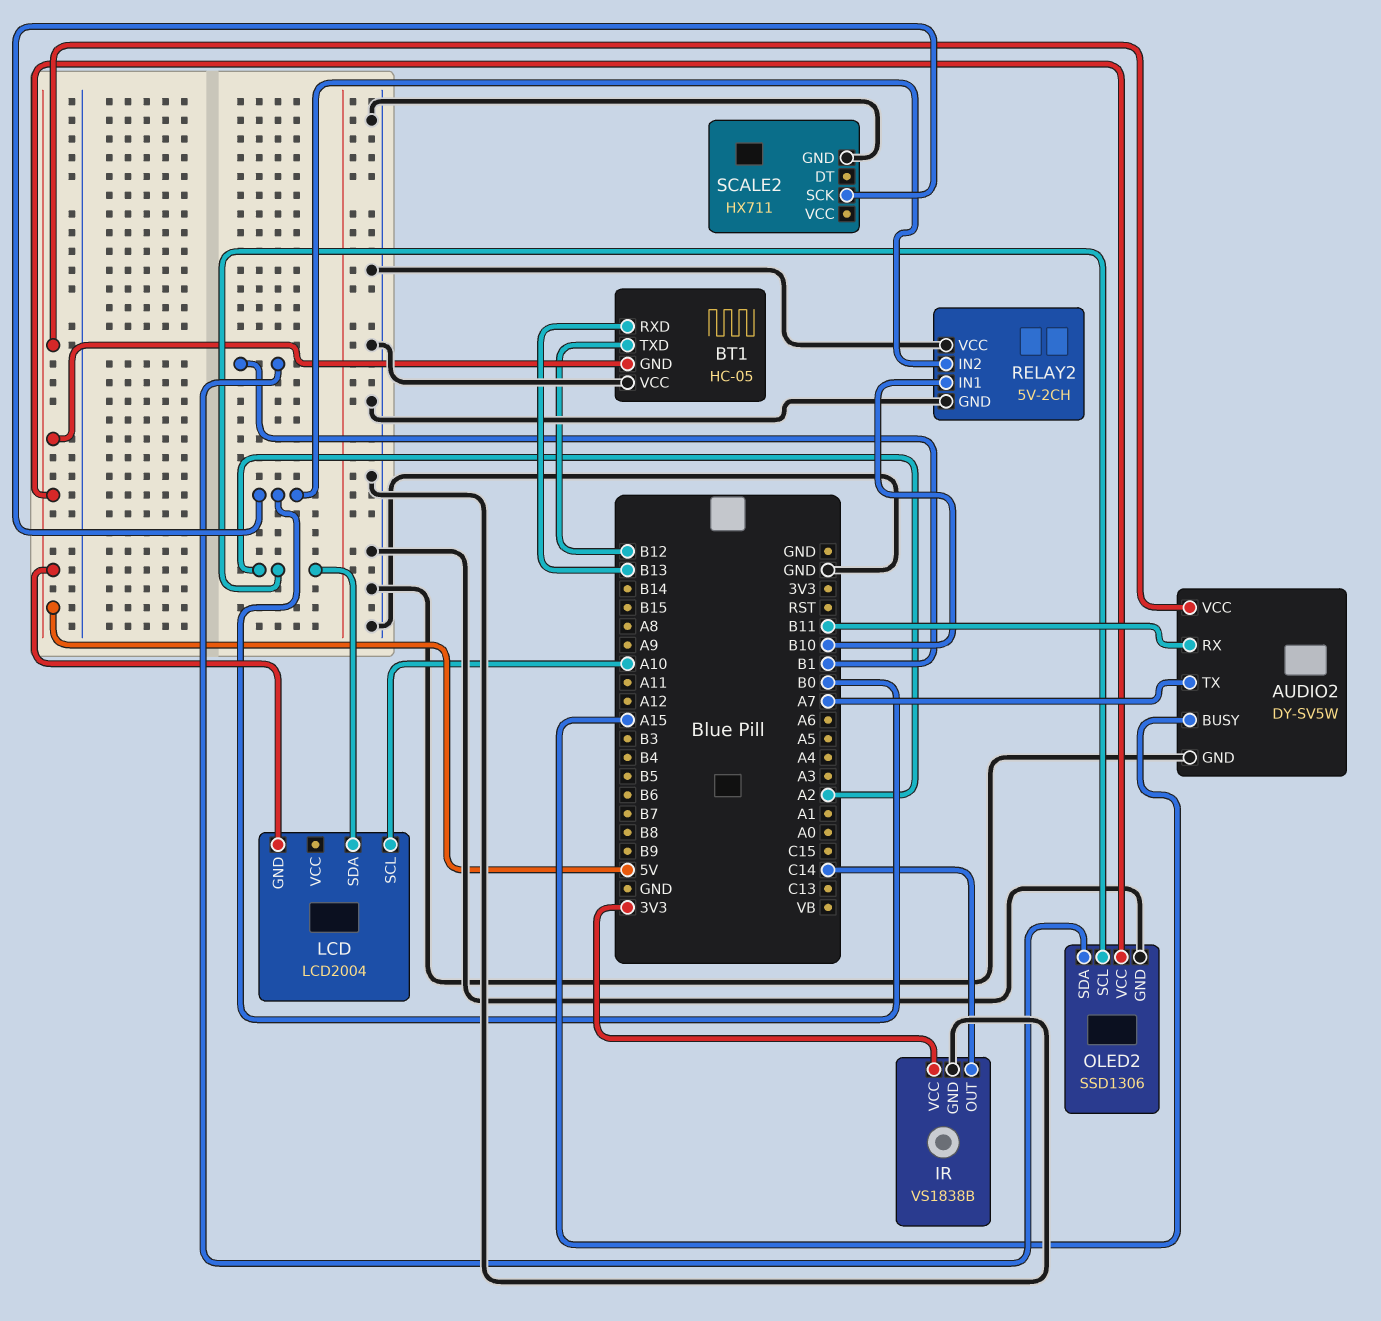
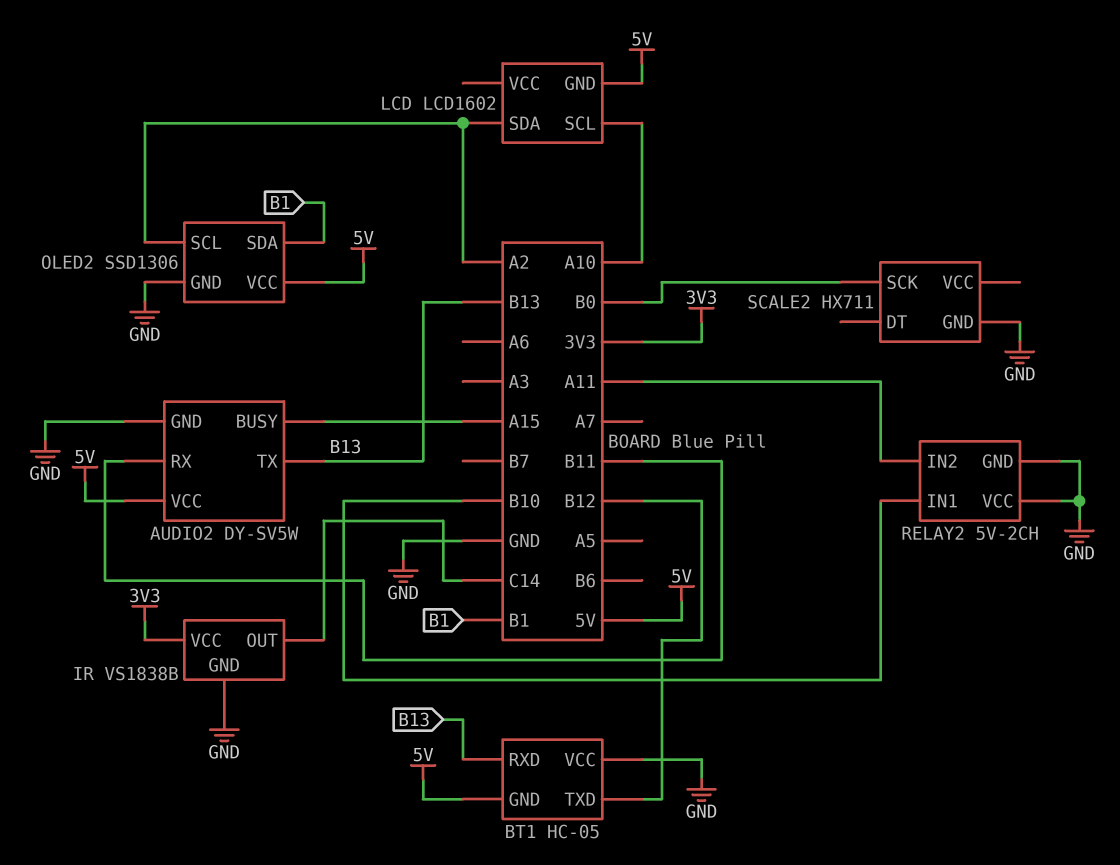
AUDIO2 pin TX: A7 -> B13
LCD: LCD2004 -> LCD1602
RELAY2 pin IN2: B0 -> A11

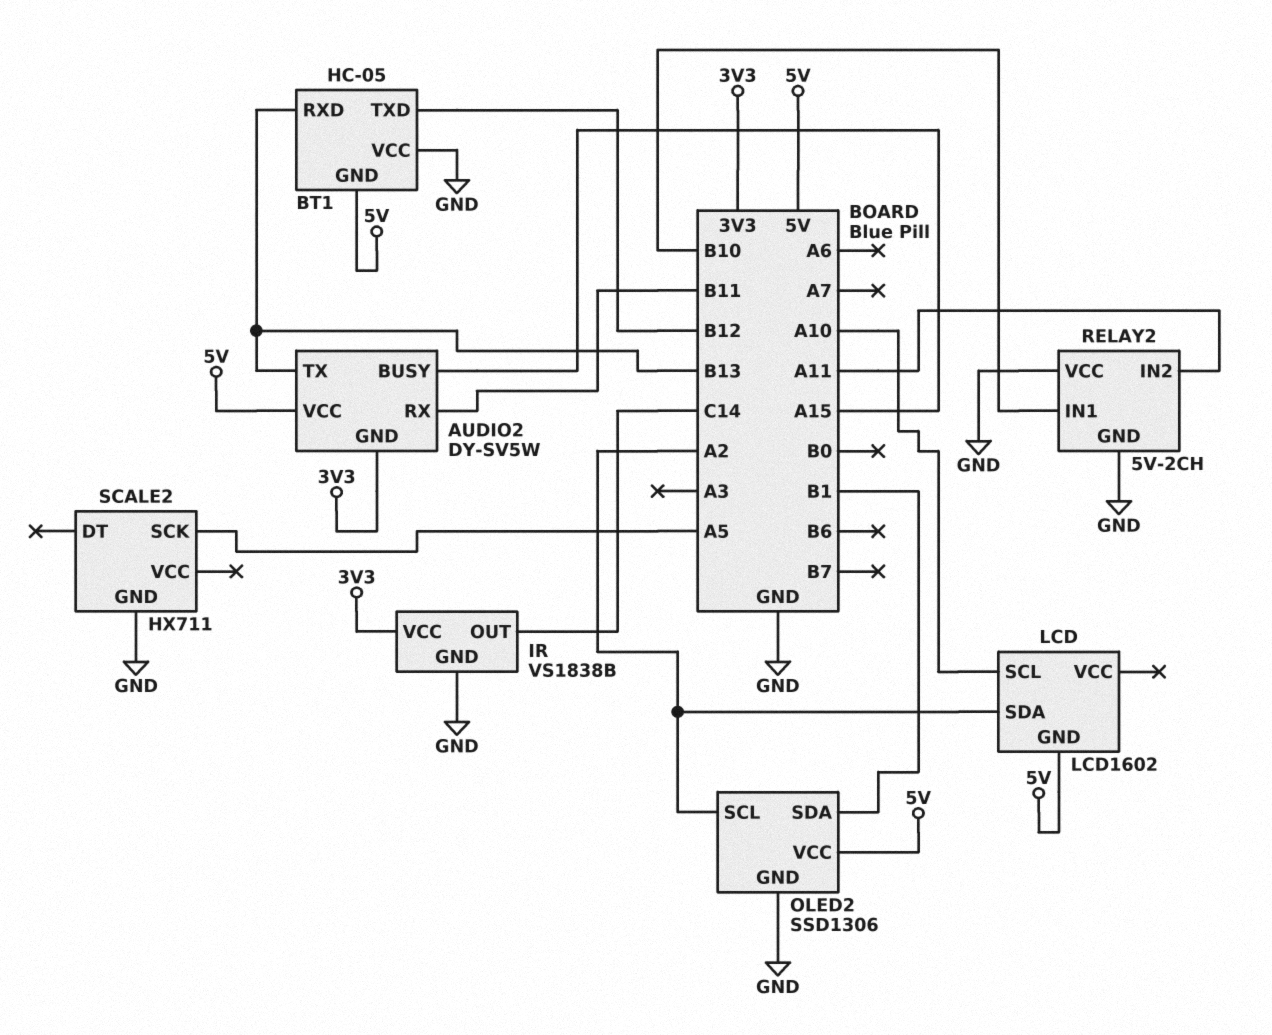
AUDIO2 pin GND: GND -> 3V3
SCALE2 pin SCK: B0 -> A5

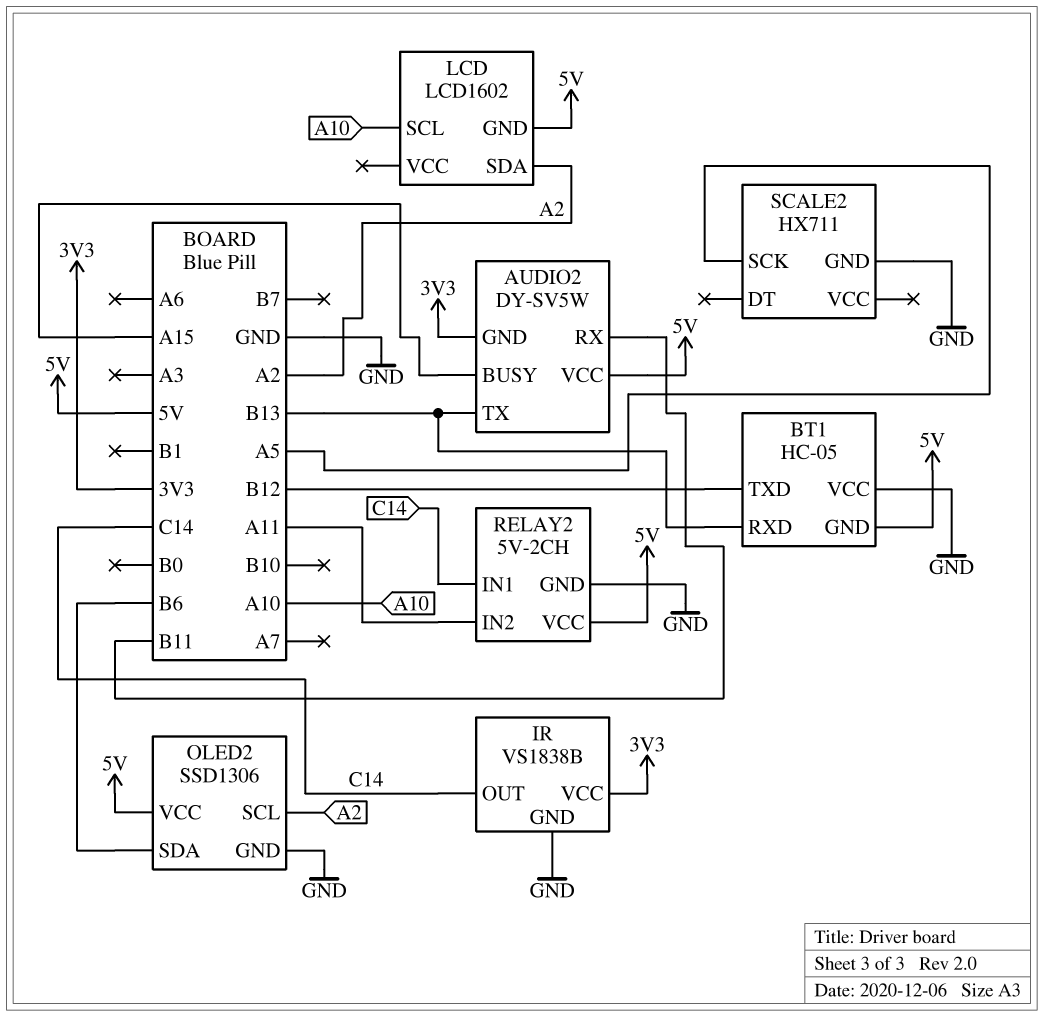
OLED2 pin SDA: B1 -> B6
RELAY2 pin IN1: B10 -> C14
RELAY2 pin VCC: GND -> 5V

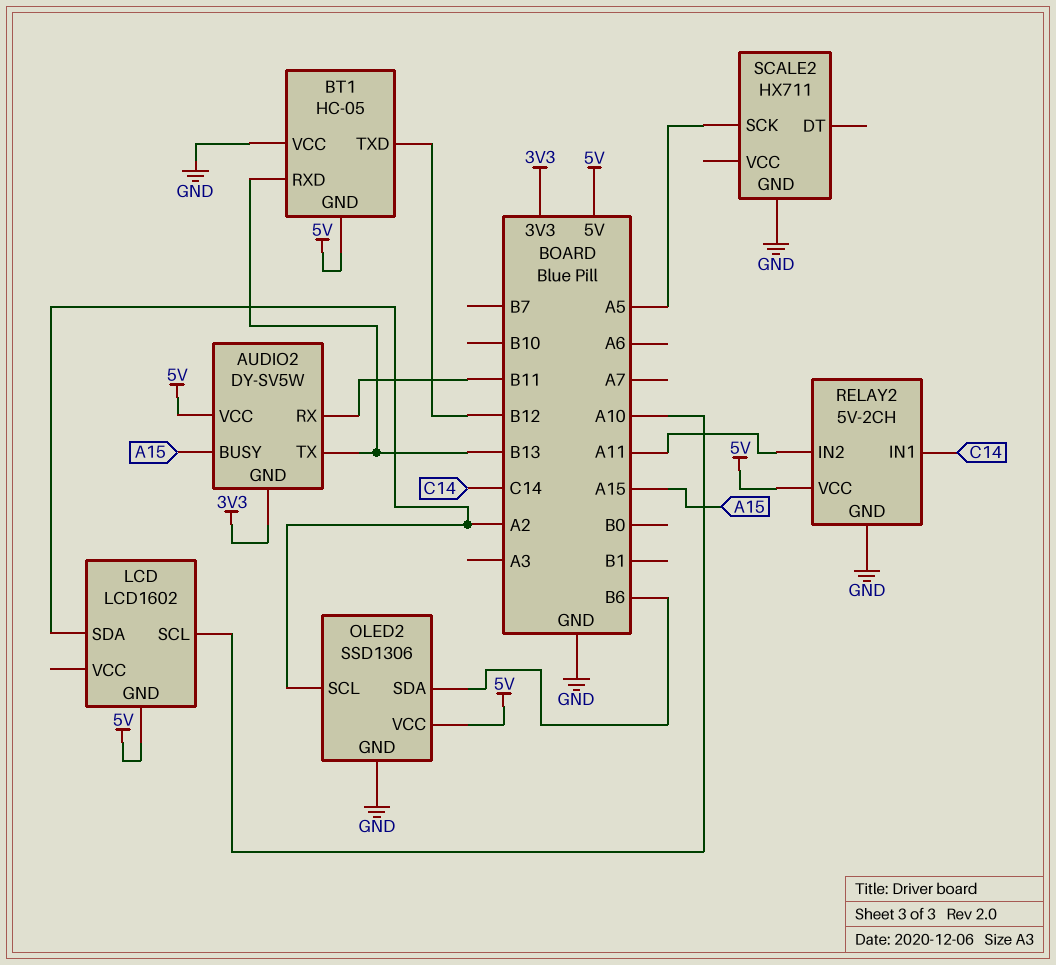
IR: VS1838B -> none
IR pin GND: GND -> none
IR pin OUT: C14 -> none
IR pin VCC: 3V3 -> none

